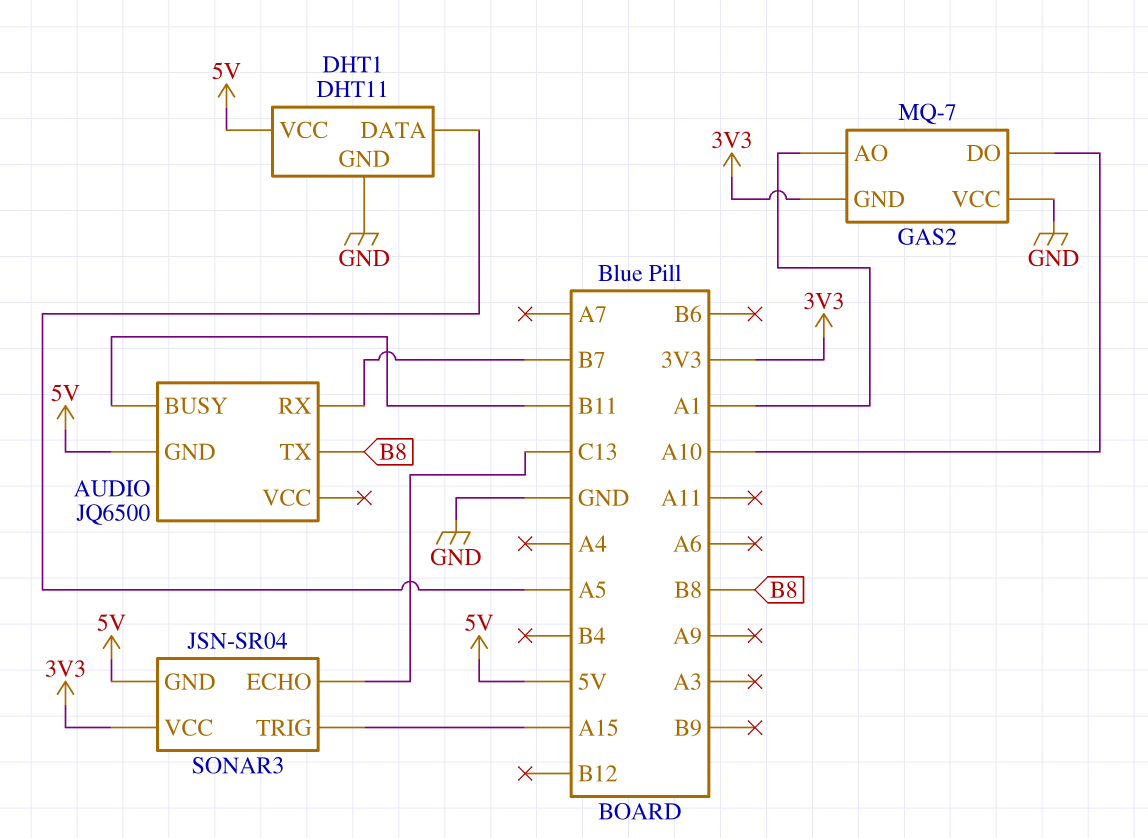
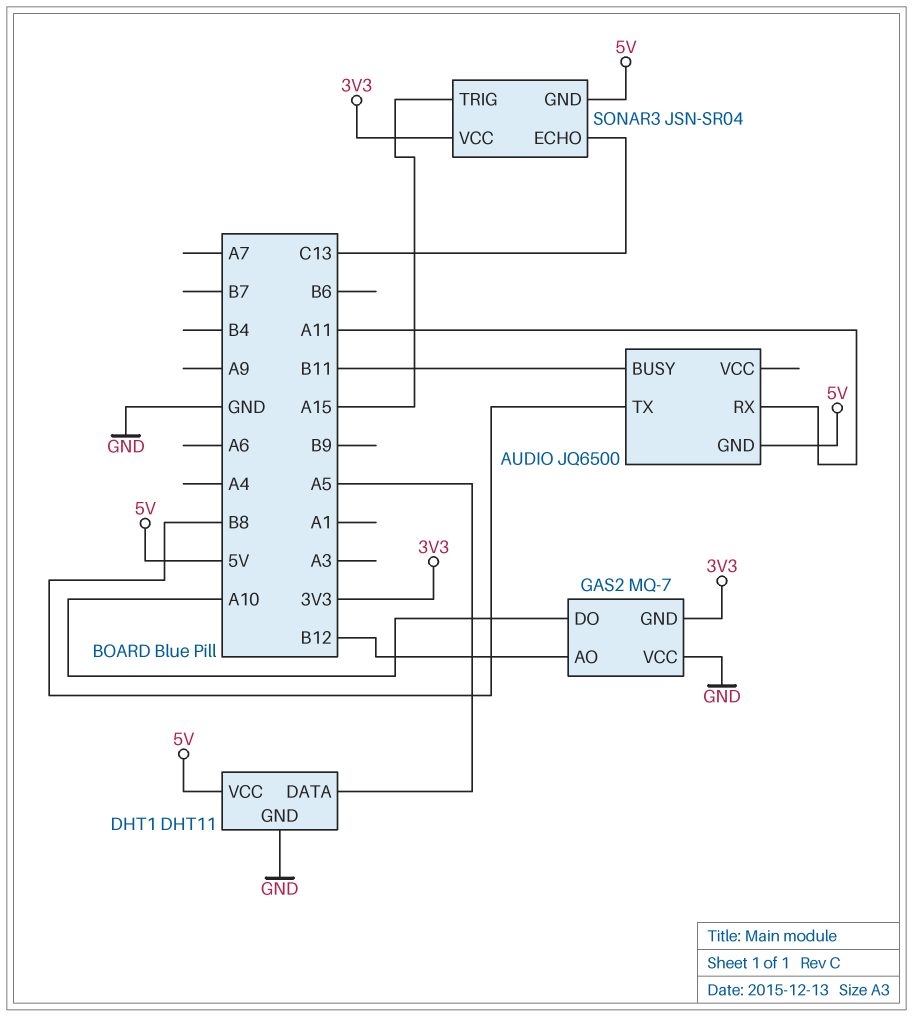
AUDIO pin RX: B7 -> A11
GAS2 pin AO: A1 -> B12

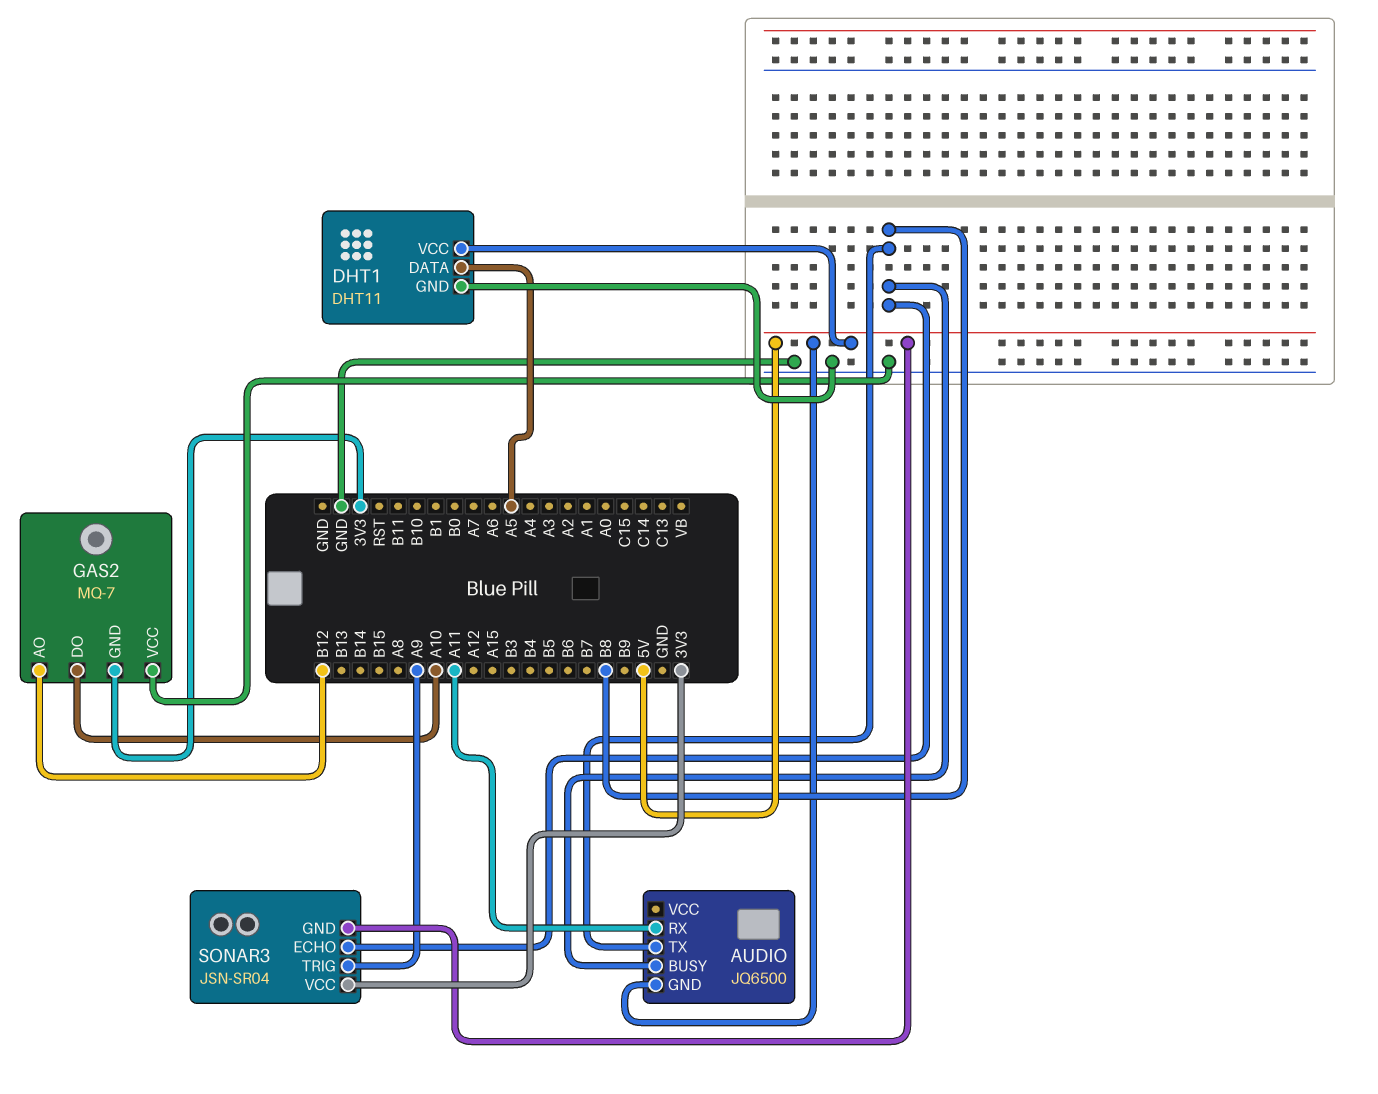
AUDIO pin BUSY: B11 -> B8
SONAR3 pin ECHO: C13 -> B8
SONAR3 pin TRIG: A15 -> A9

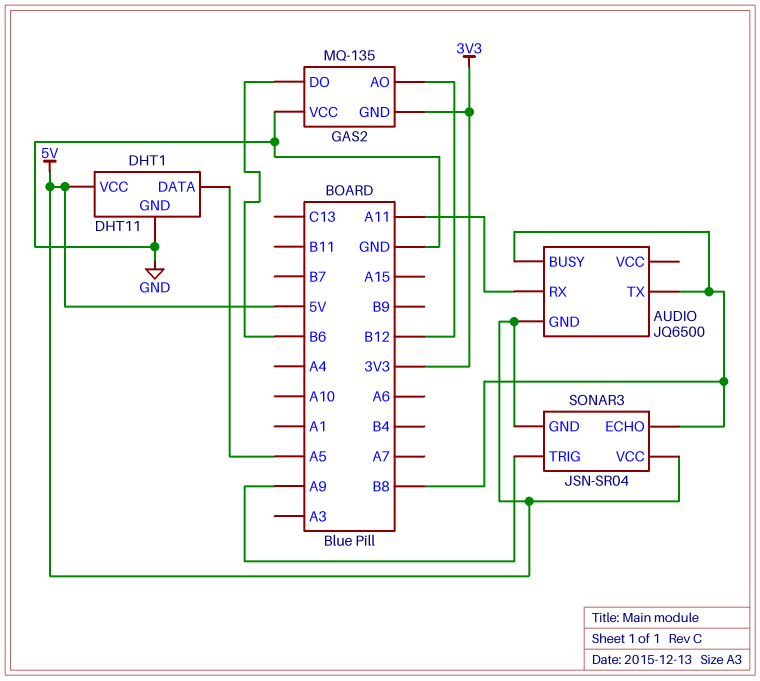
GAS2: MQ-7 -> MQ-135
GAS2 pin DO: A10 -> B6
SONAR3 pin VCC: 3V3 -> 5V

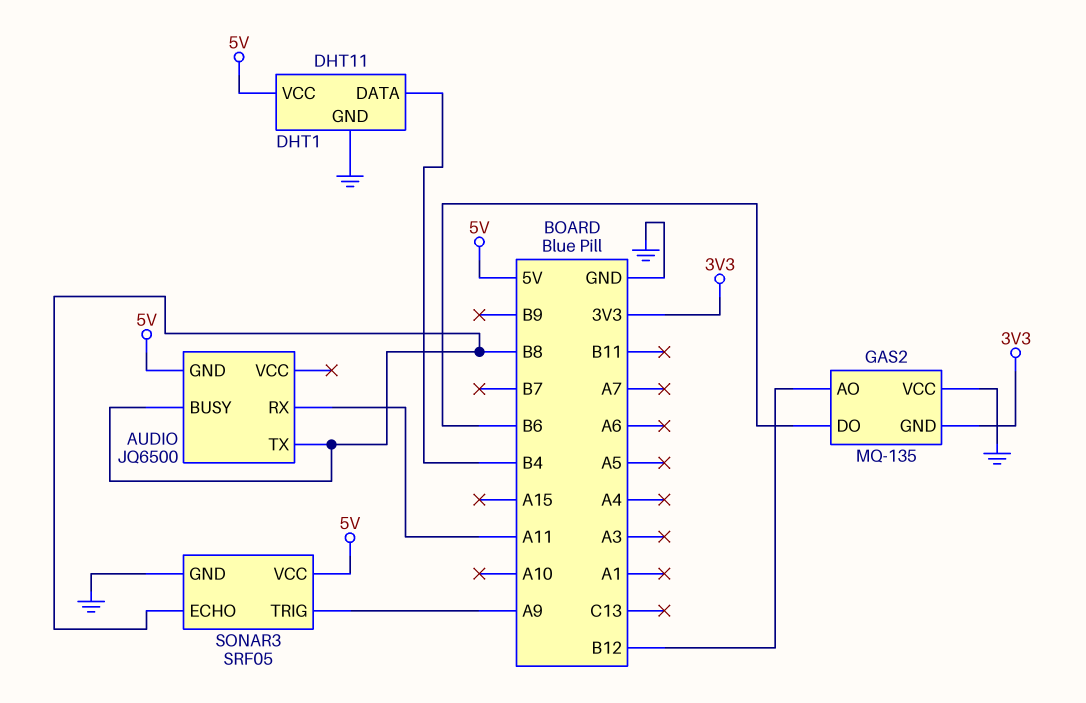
DHT1 pin DATA: A5 -> B4
SONAR3: JSN-SR04 -> SRF05
SONAR3 pin GND: 5V -> GND

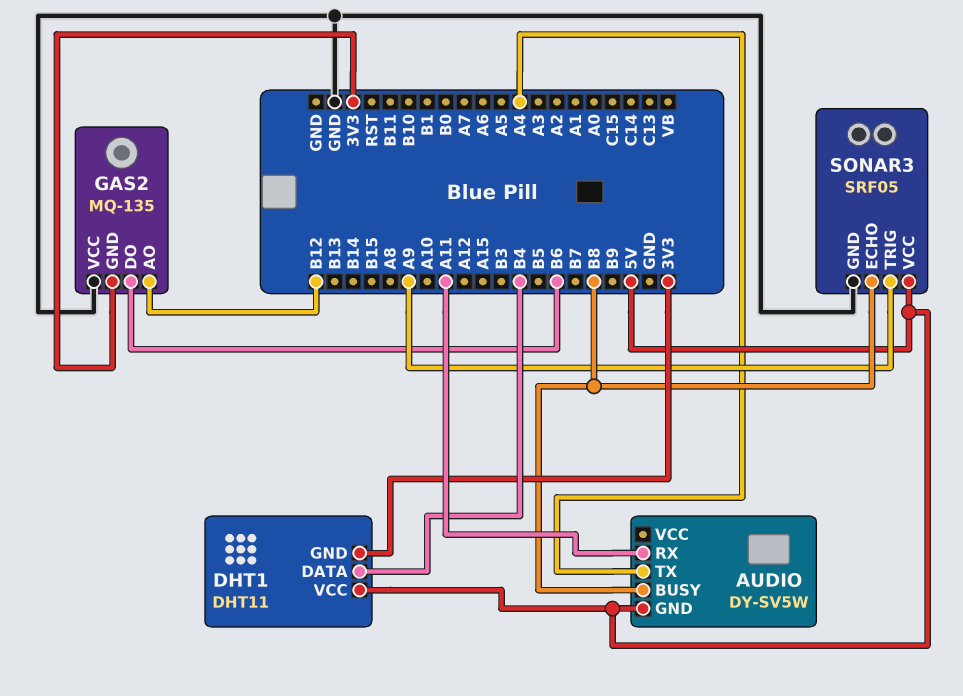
AUDIO: JQ6500 -> DY-SV5W
AUDIO pin TX: B8 -> A4
DHT1 pin GND: GND -> 3V3

